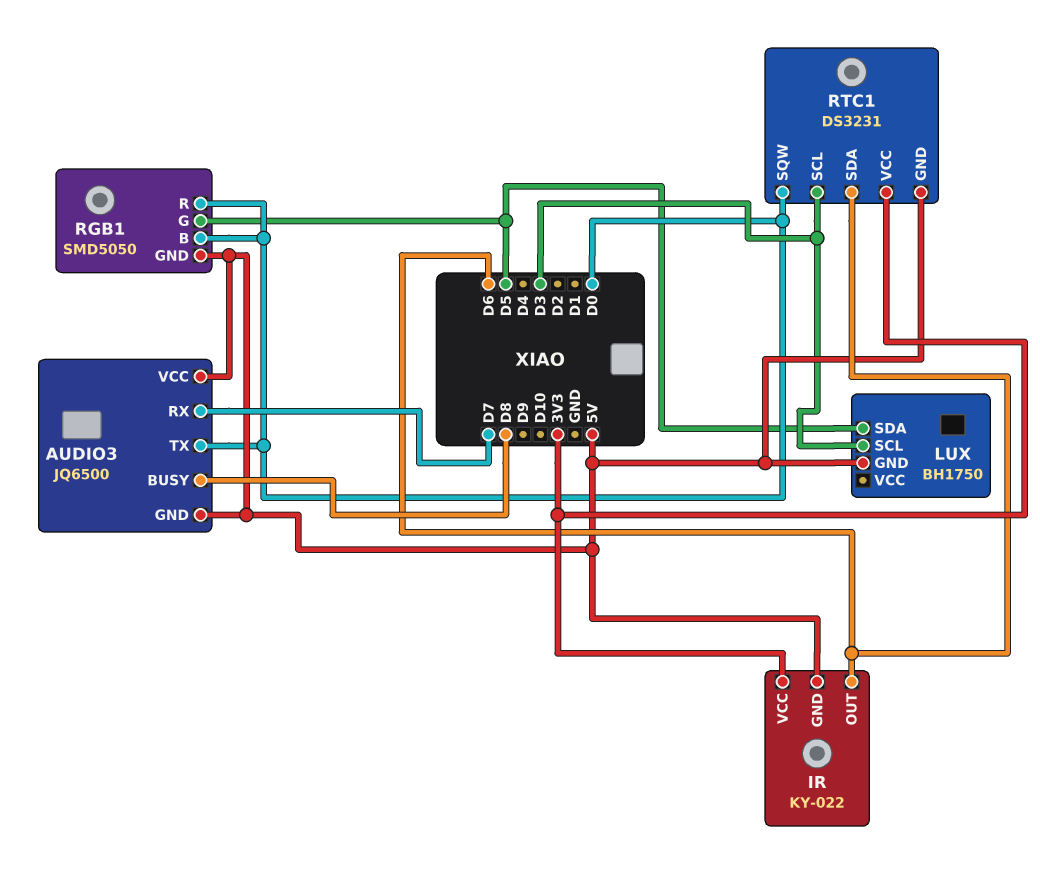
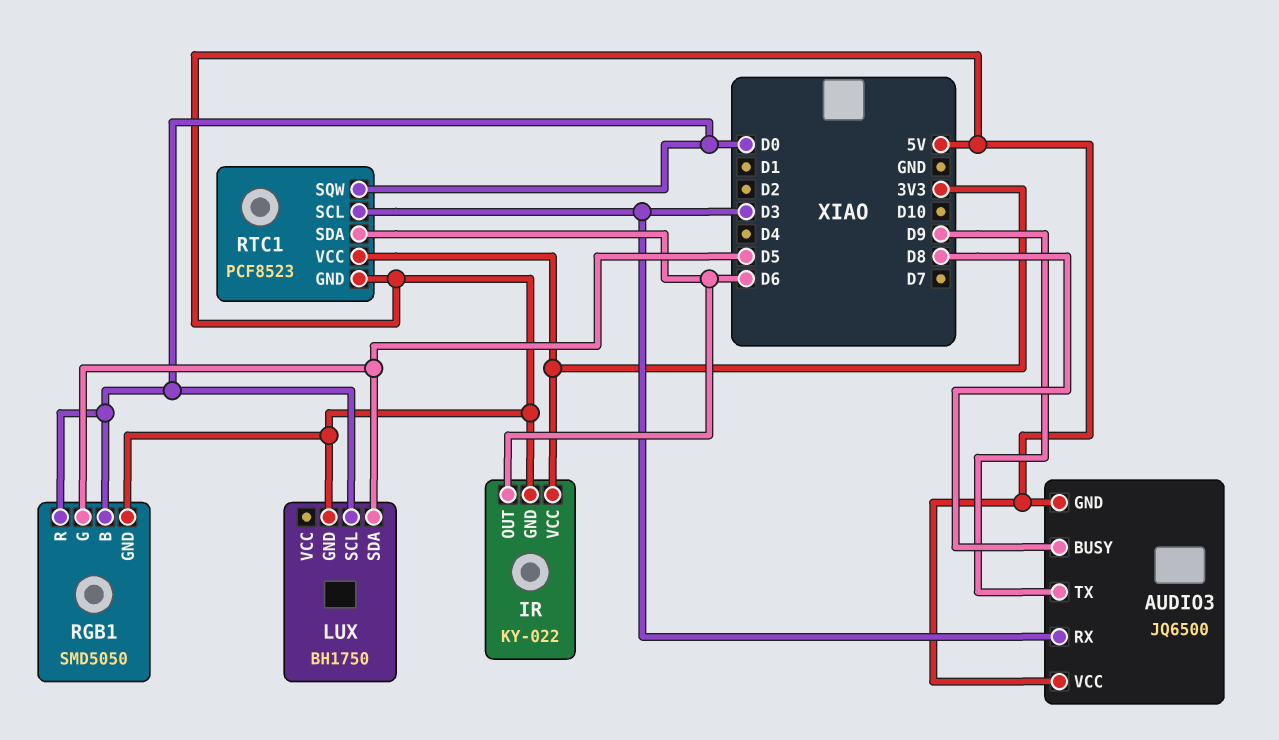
AUDIO3 pin RX: D7 -> D3
AUDIO3 pin TX: D0 -> D9
LUX pin SCL: D3 -> D0
RTC1: DS3231 -> PCF8523

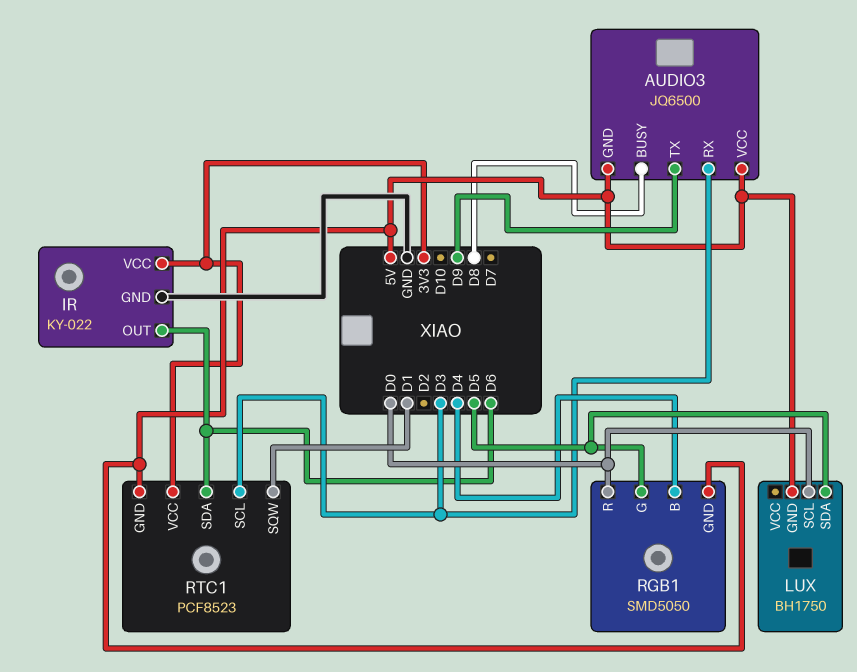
IR pin GND: 5V -> GND
RGB1 pin B: D0 -> D4
RTC1 pin SQW: D0 -> D1

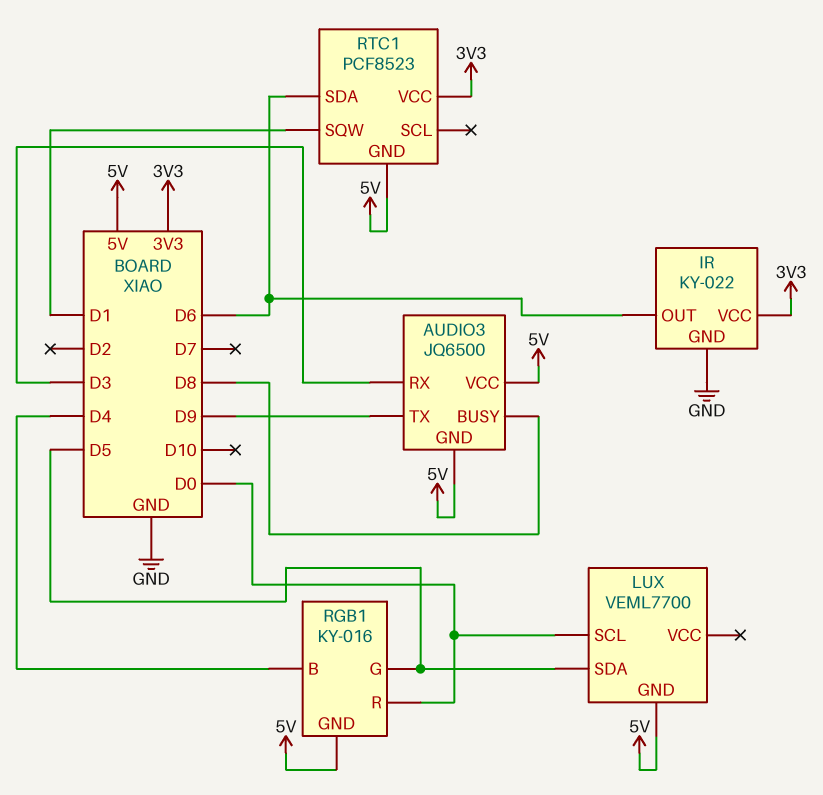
LUX: BH1750 -> VEML7700
RGB1: SMD5050 -> KY-016
RTC1 pin SCL: D3 -> none

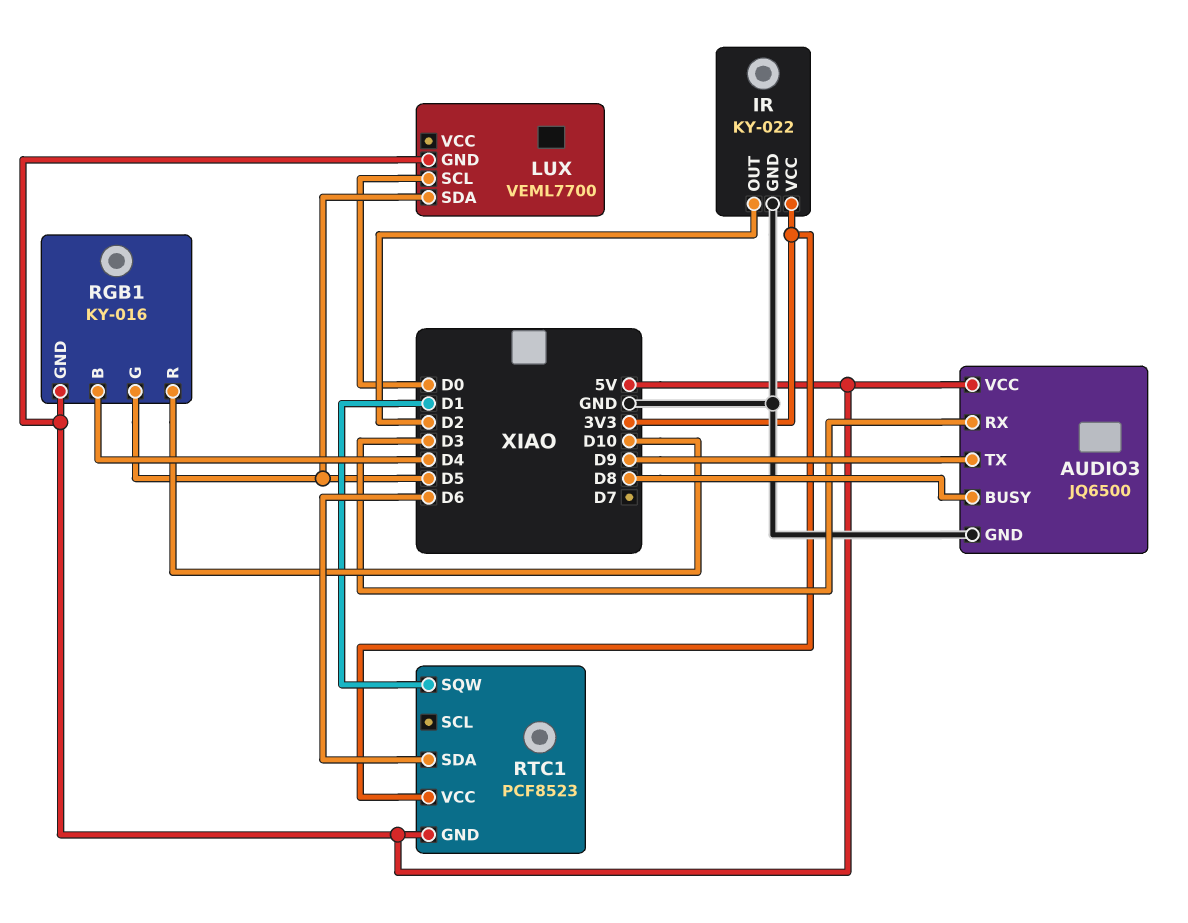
AUDIO3 pin GND: 5V -> GND
IR pin OUT: D6 -> D2
RGB1 pin R: D0 -> D10

